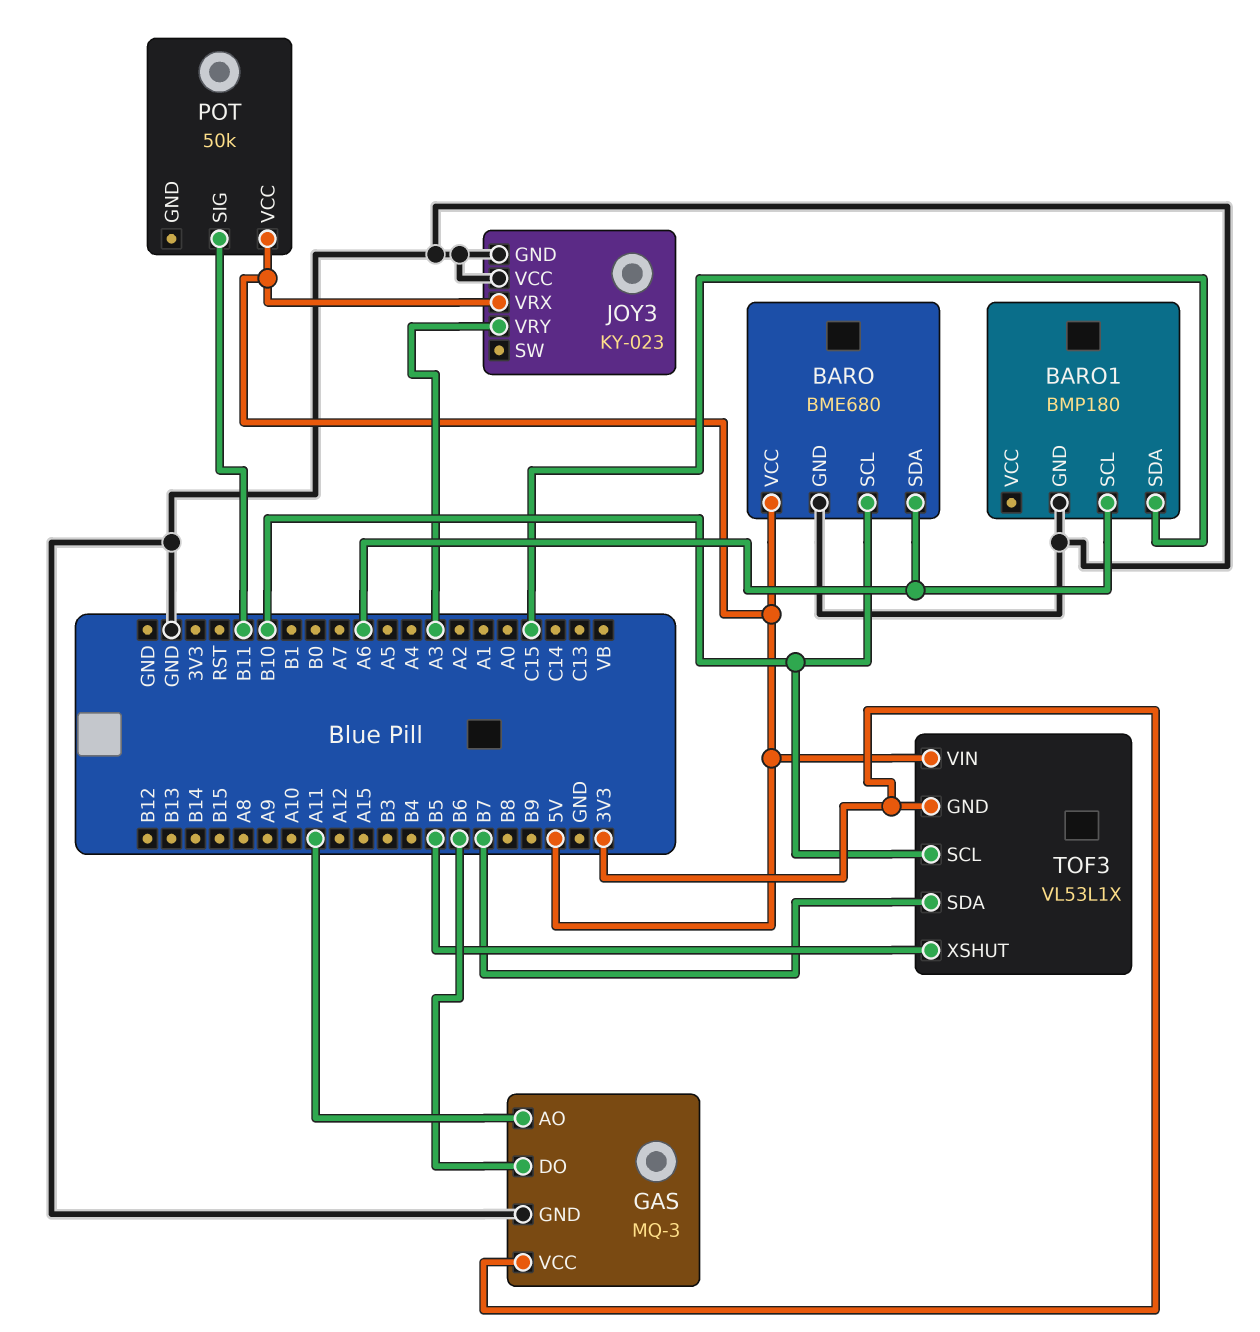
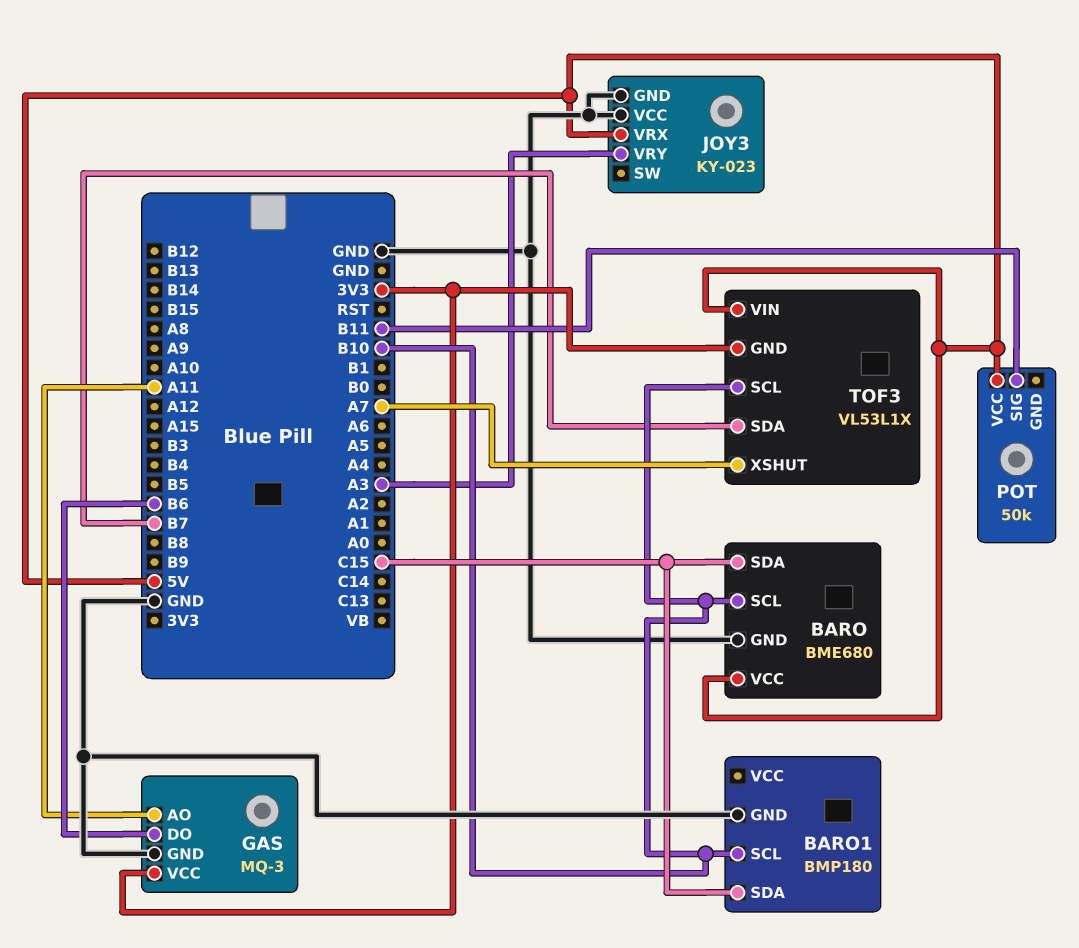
BARO pin SDA: A6 -> C15
BARO1 pin SCL: A6 -> B10
TOF3 pin XSHUT: B5 -> A7

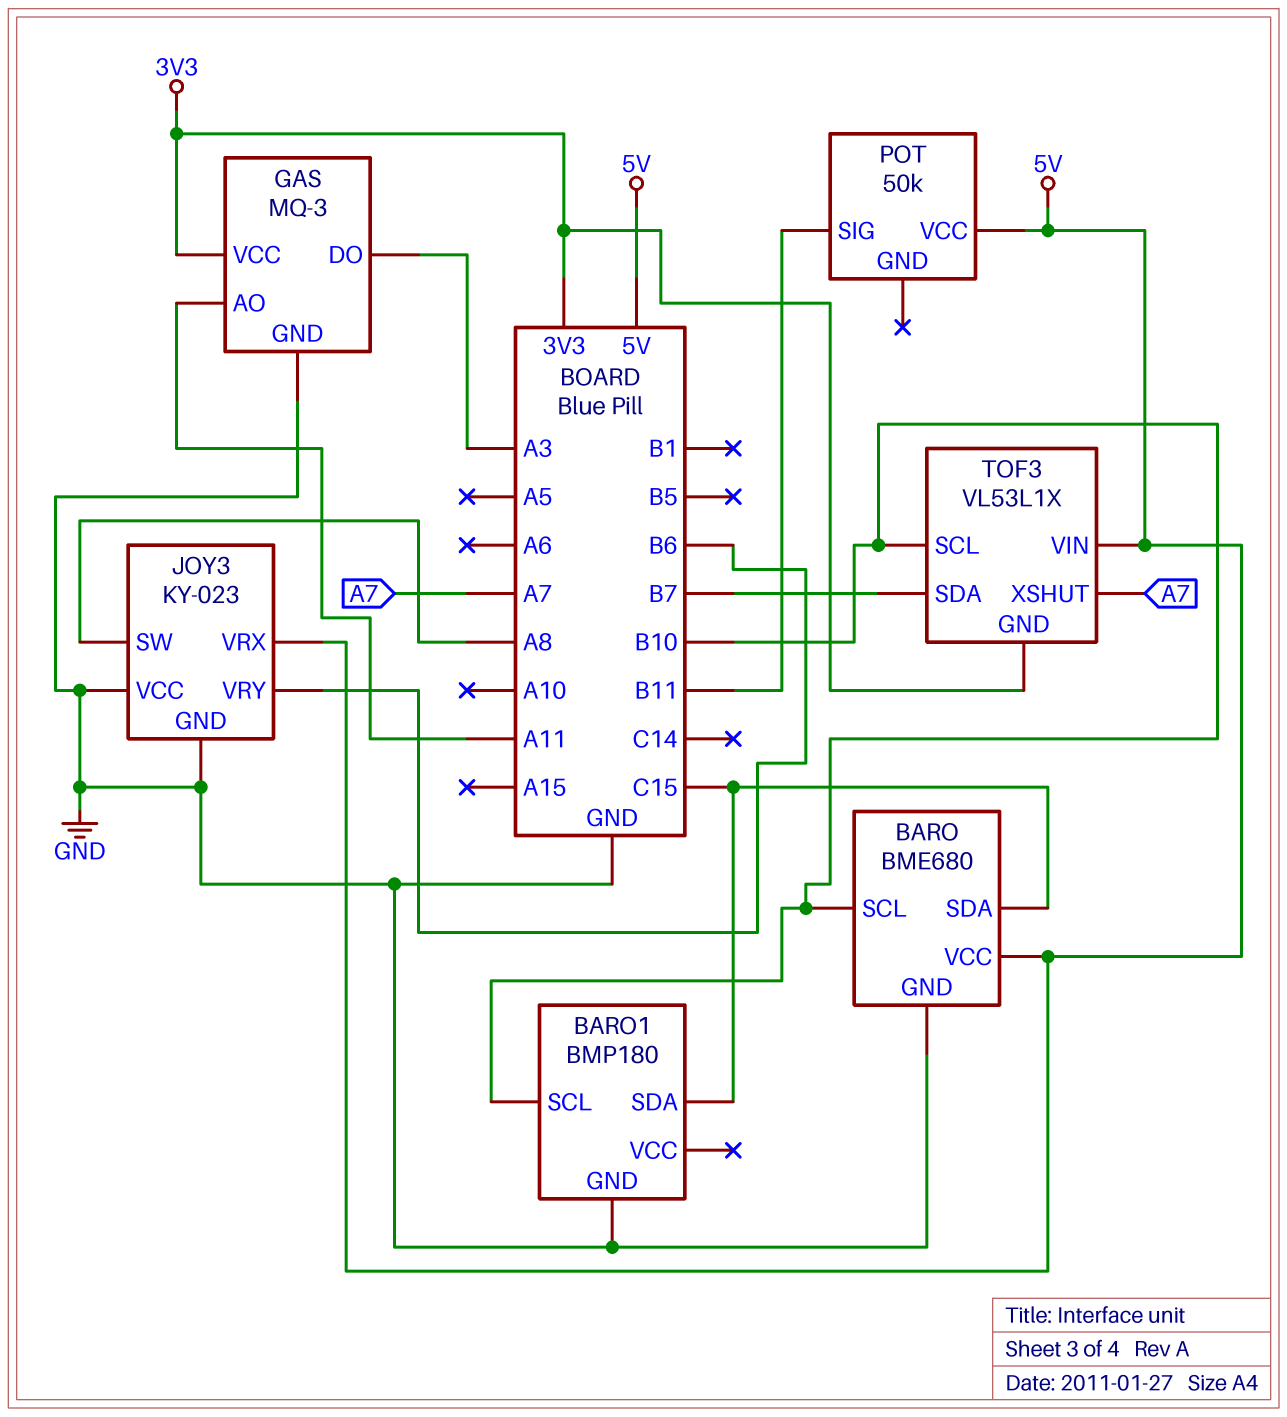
GAS pin DO: B6 -> A3
JOY3 pin SW: none -> A8
JOY3 pin VRY: A3 -> B6

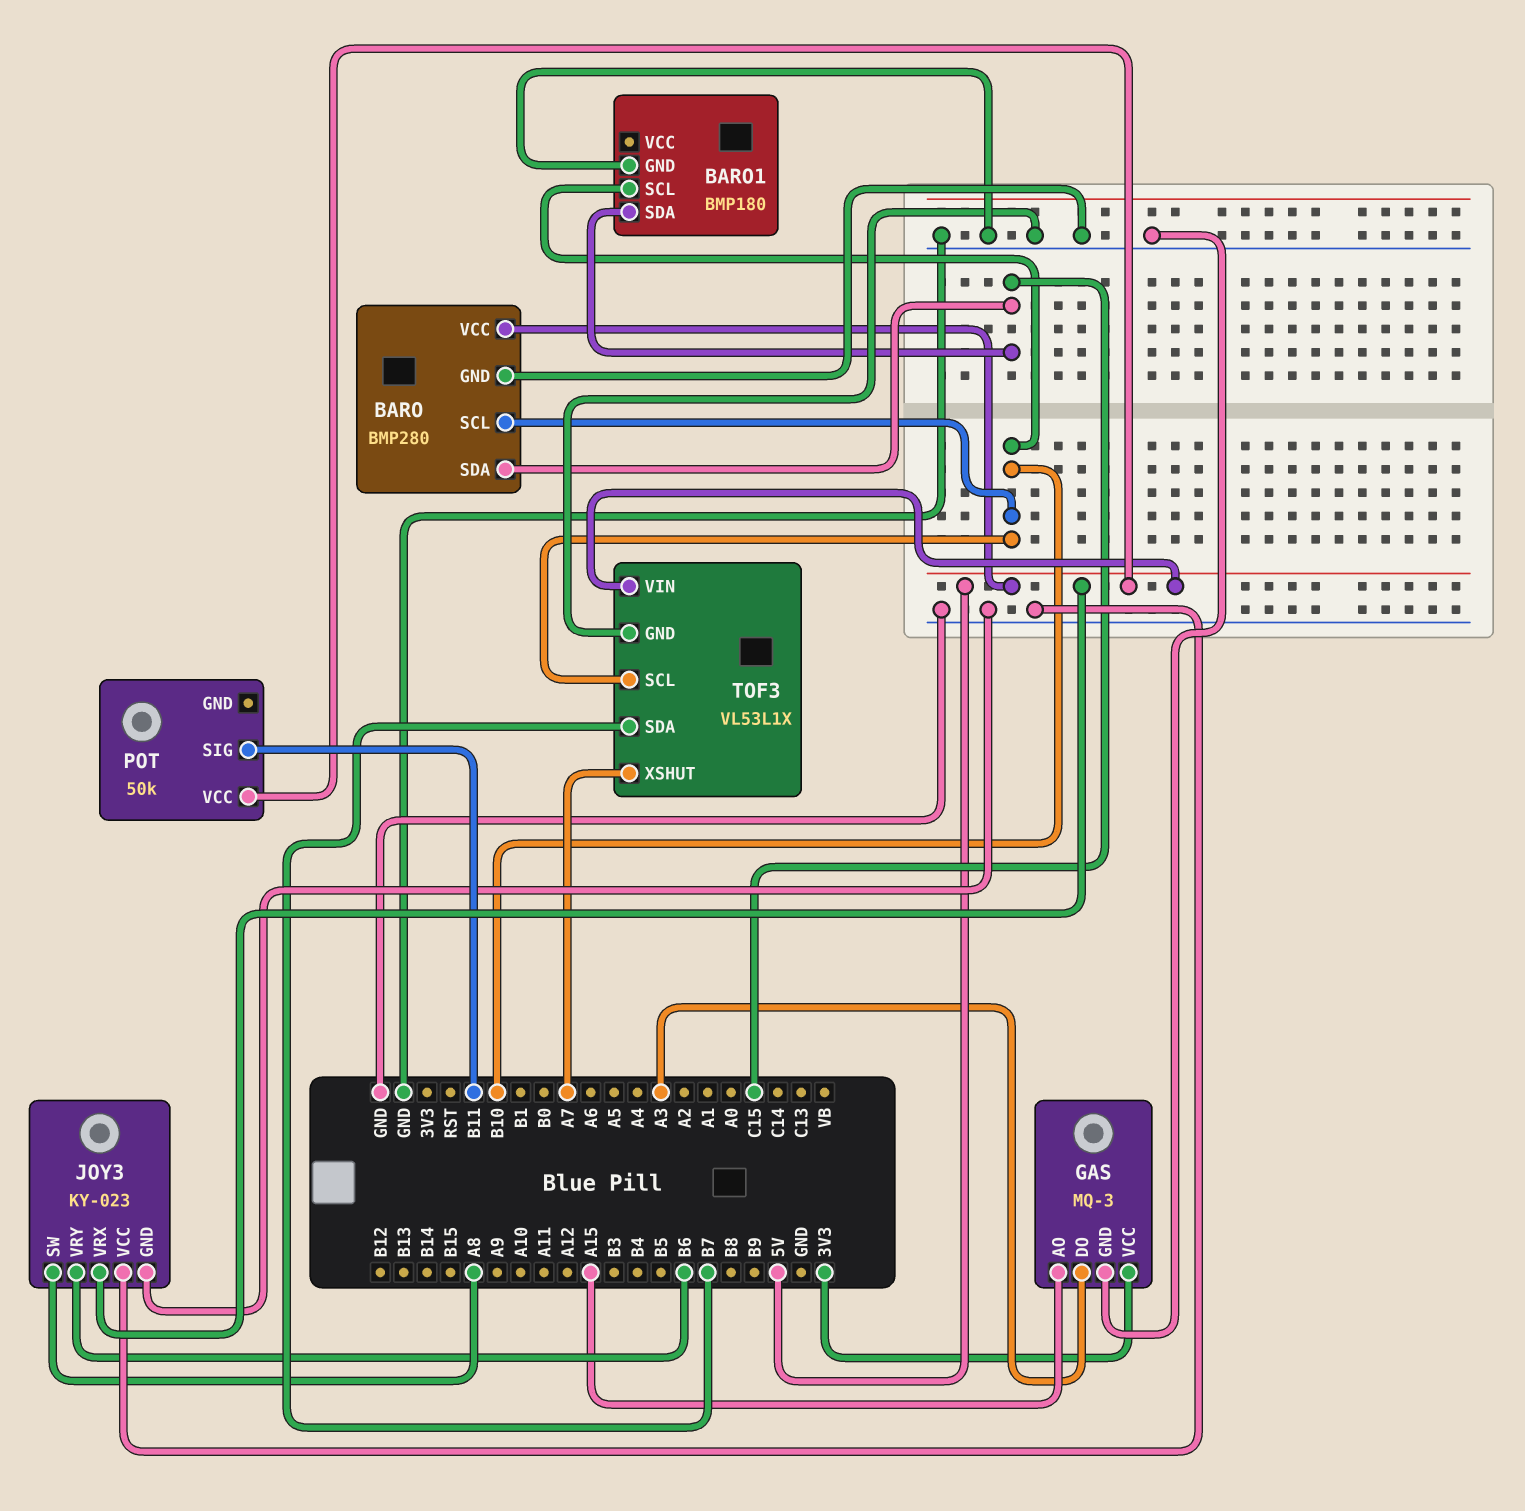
BARO: BME680 -> BMP280
GAS pin AO: A11 -> A15
TOF3 pin GND: 3V3 -> GND

